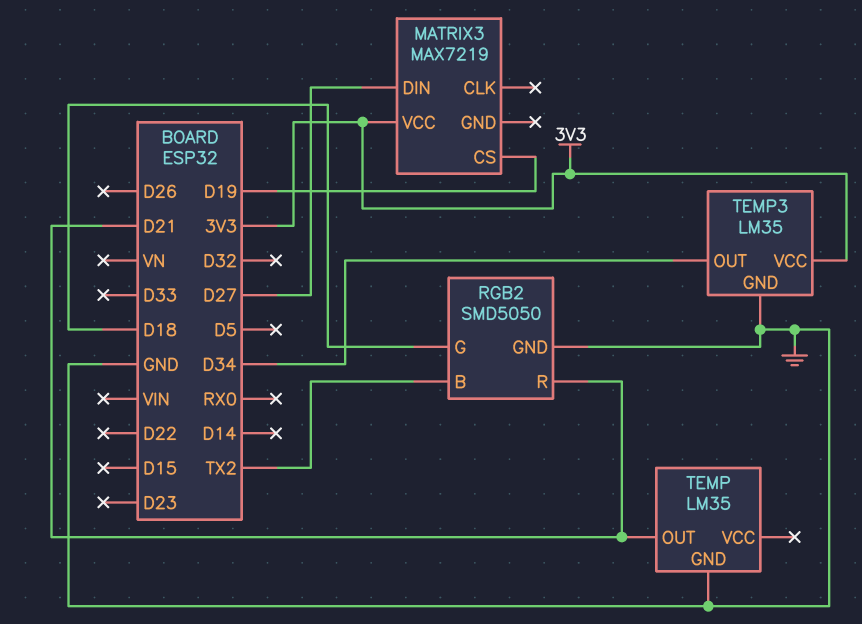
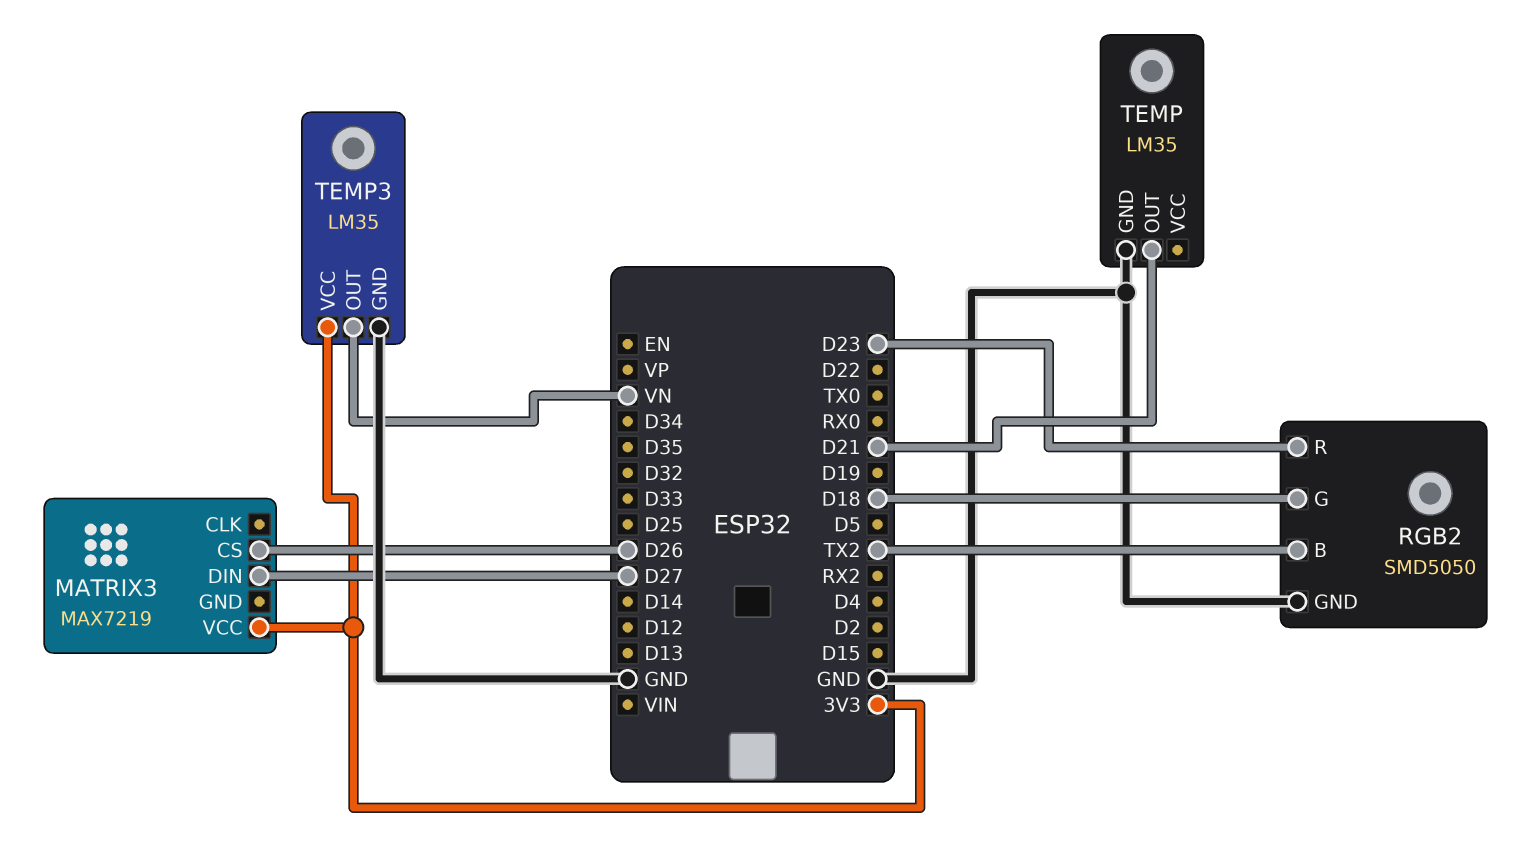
MATRIX3 pin CS: D19 -> D26
RGB2 pin R: D21 -> D23
TEMP3 pin OUT: D34 -> VN

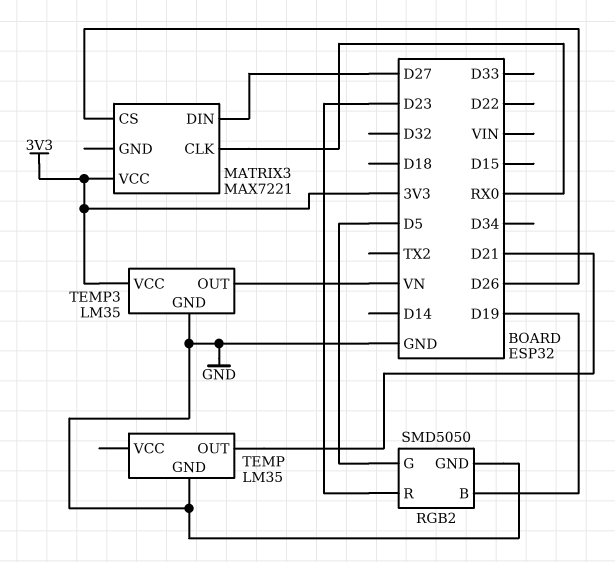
MATRIX3: MAX7219 -> MAX7221
MATRIX3 pin CLK: none -> RX0
RGB2 pin B: TX2 -> D19
RGB2 pin G: D18 -> D5

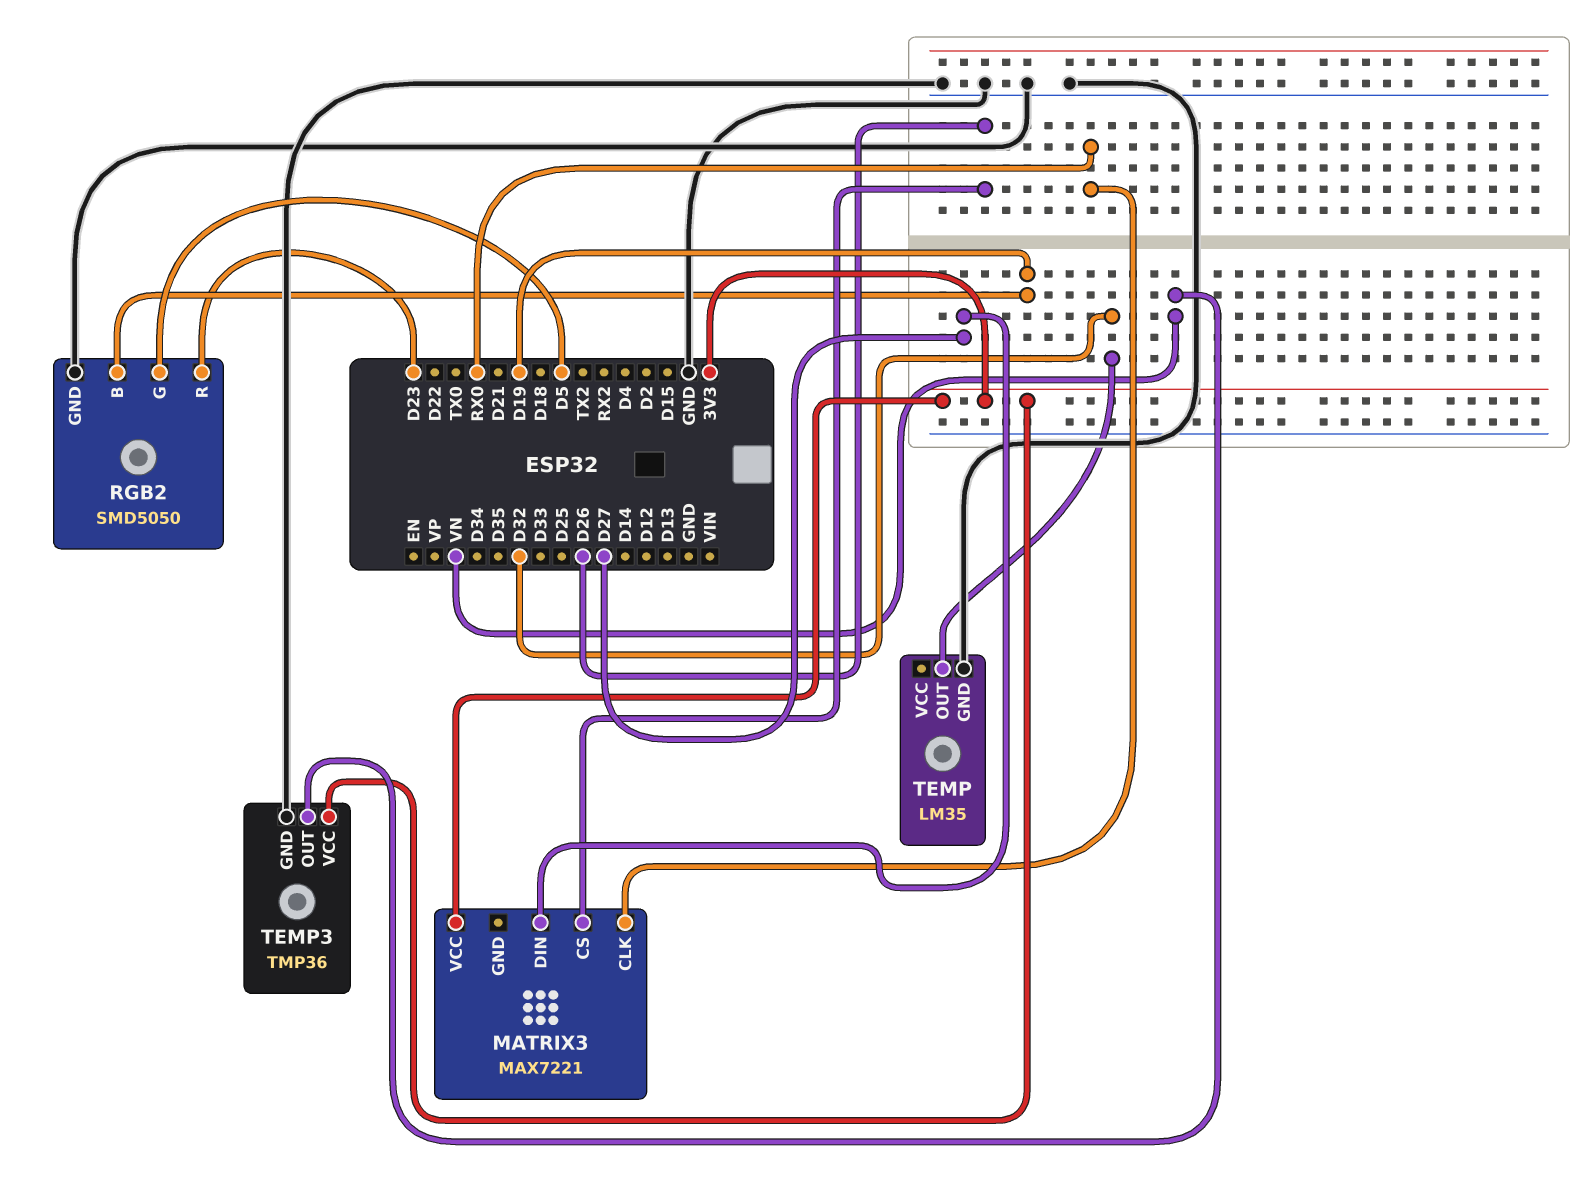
TEMP pin OUT: D21 -> D32
TEMP3: LM35 -> TMP36

